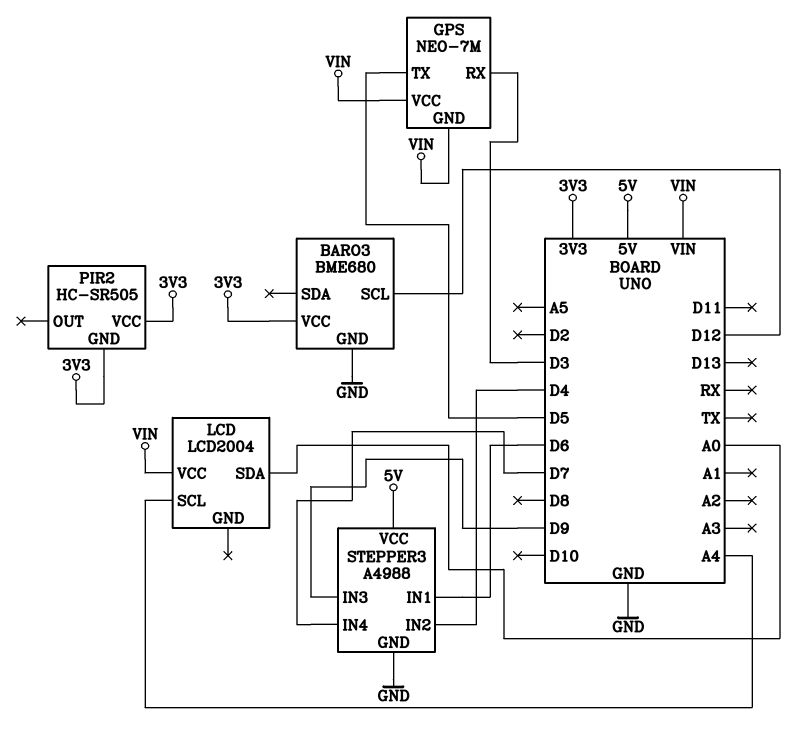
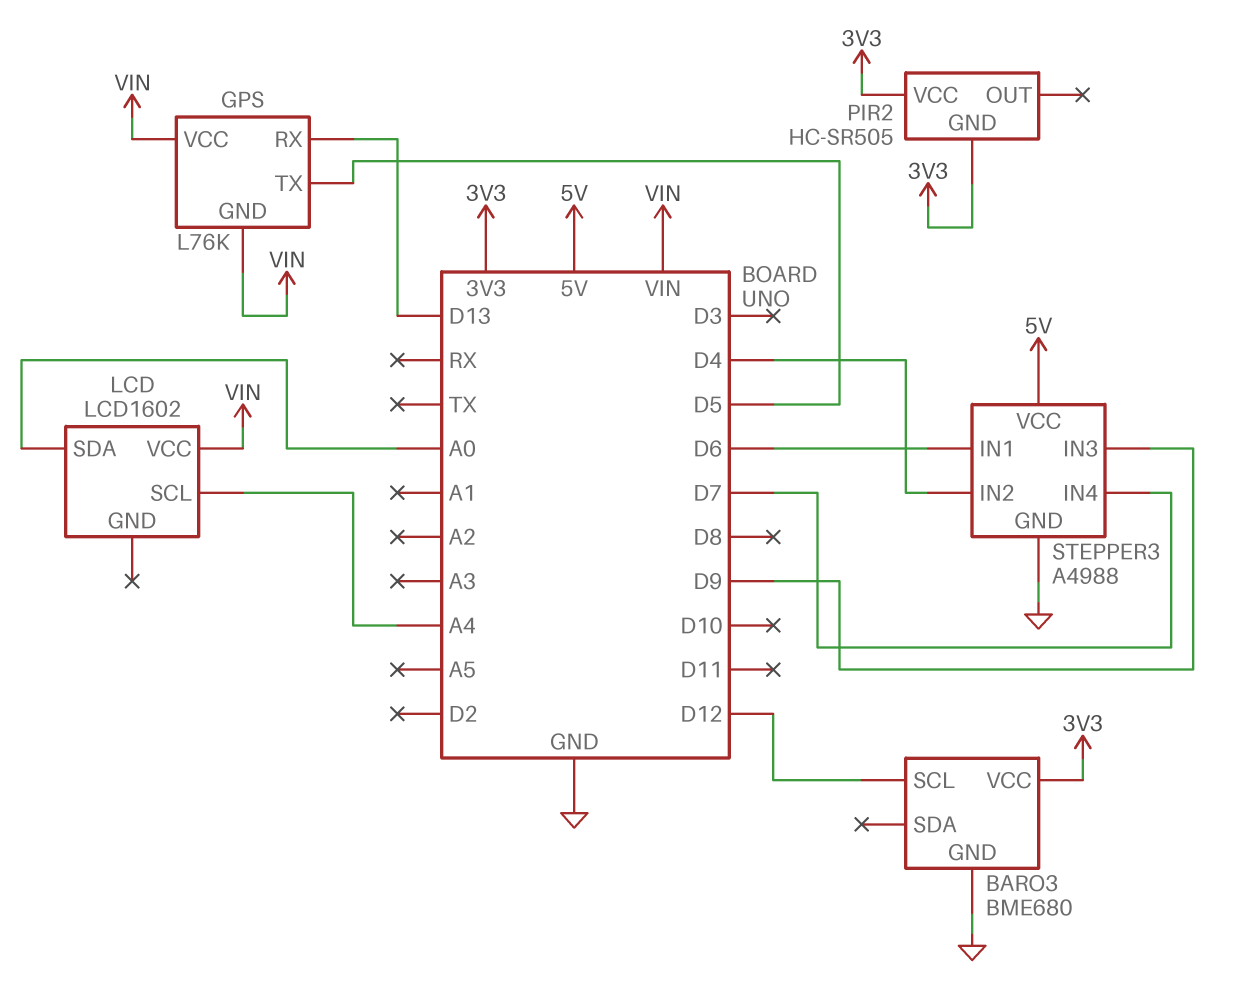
GPS: NEO-7M -> L76K
GPS pin RX: D3 -> D13
LCD: LCD2004 -> LCD1602

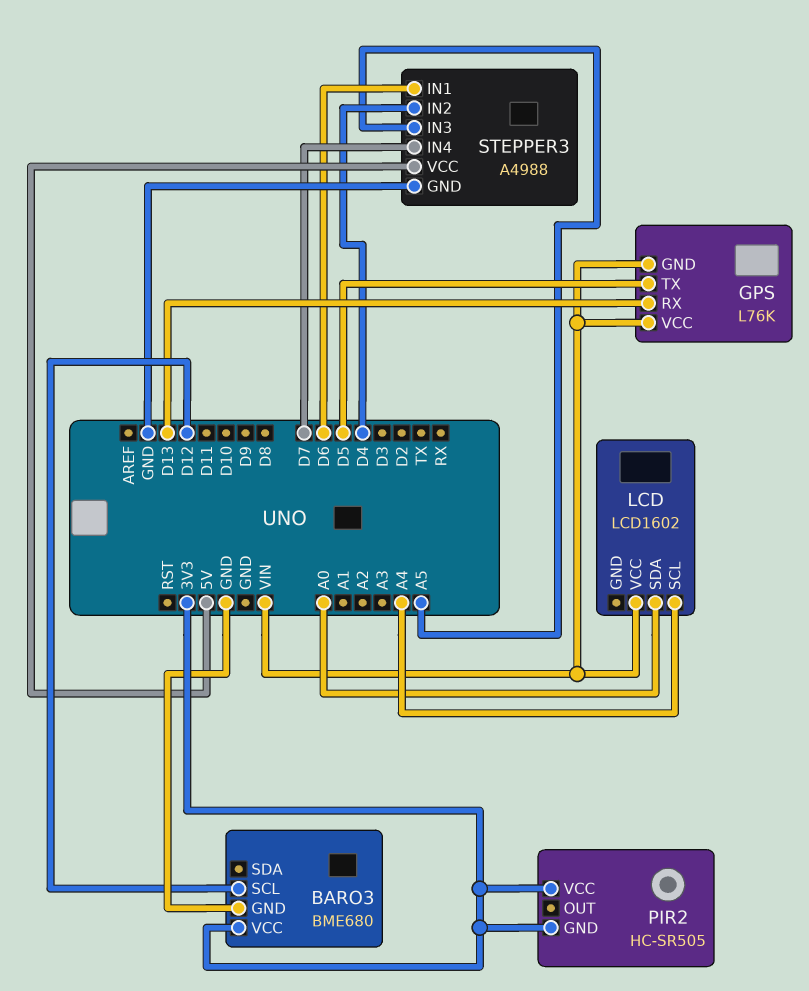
STEPPER3 pin IN3: D9 -> A5

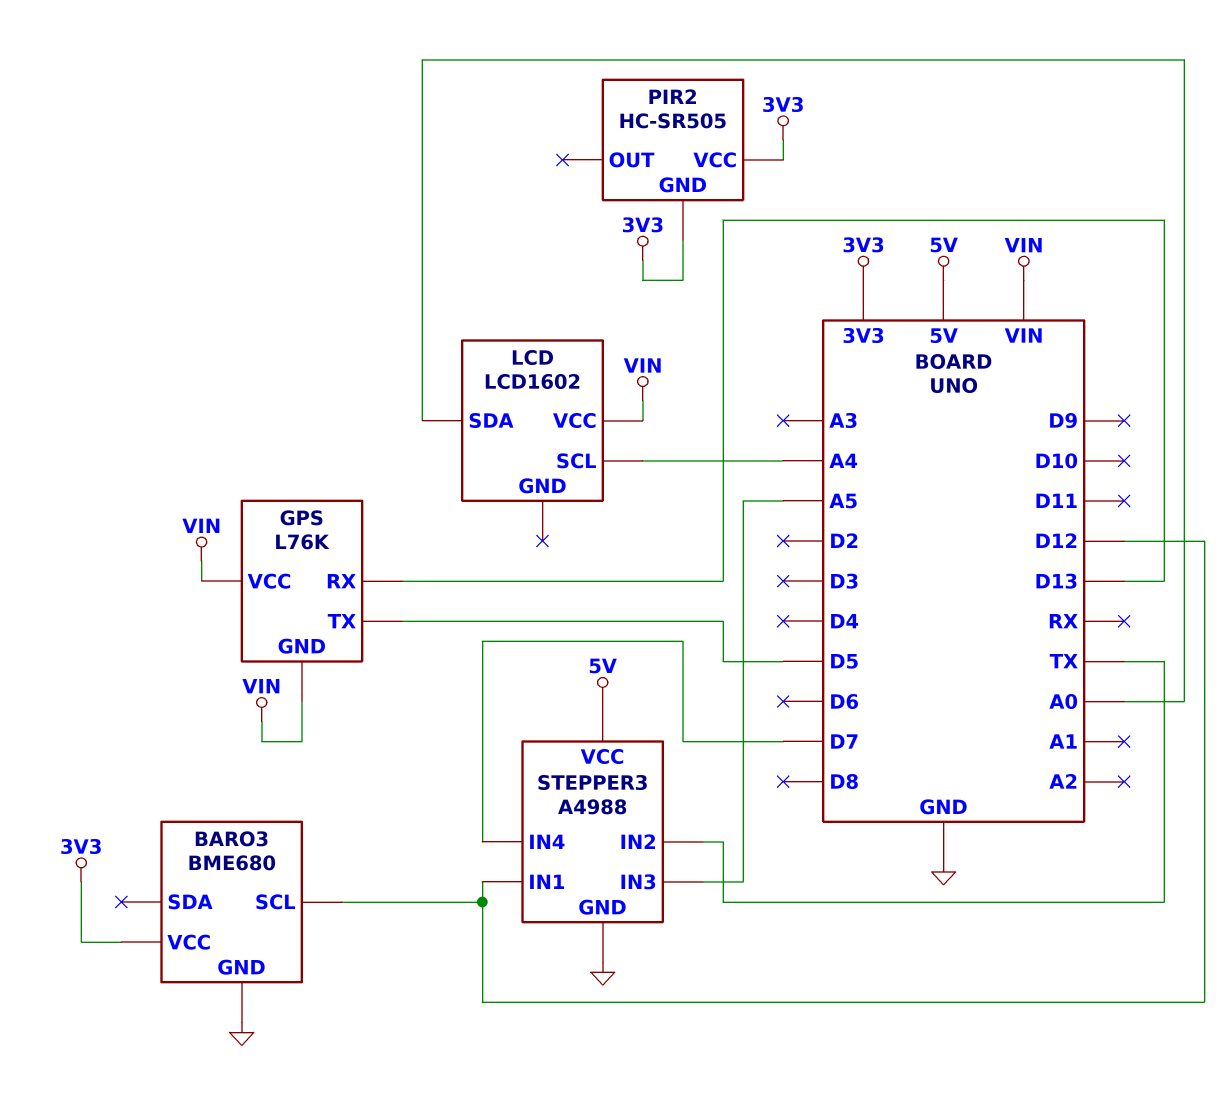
STEPPER3 pin IN1: D6 -> D12
STEPPER3 pin IN2: D4 -> TX

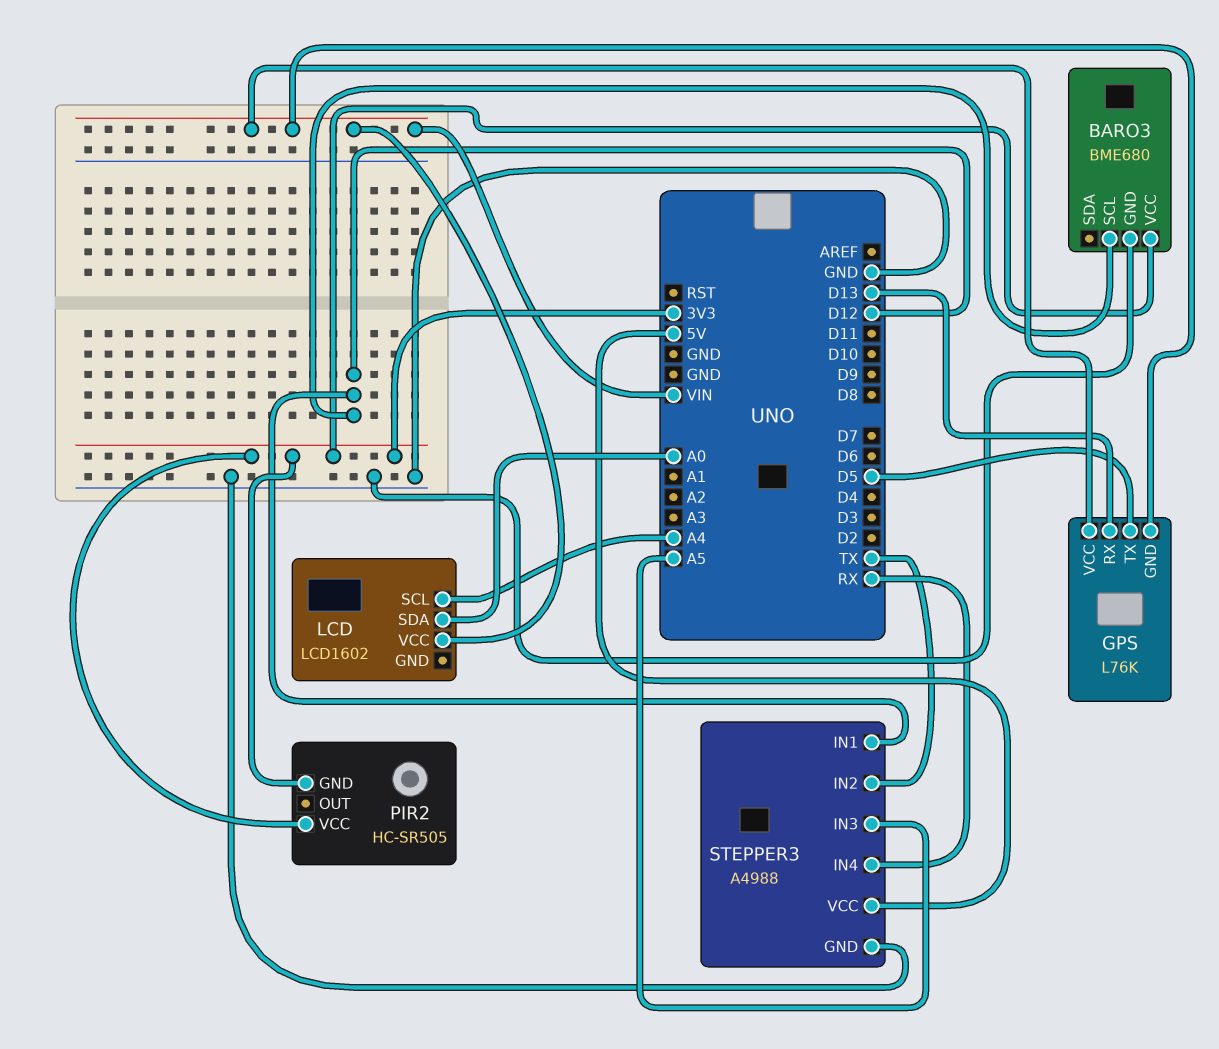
STEPPER3 pin IN4: D7 -> RX

